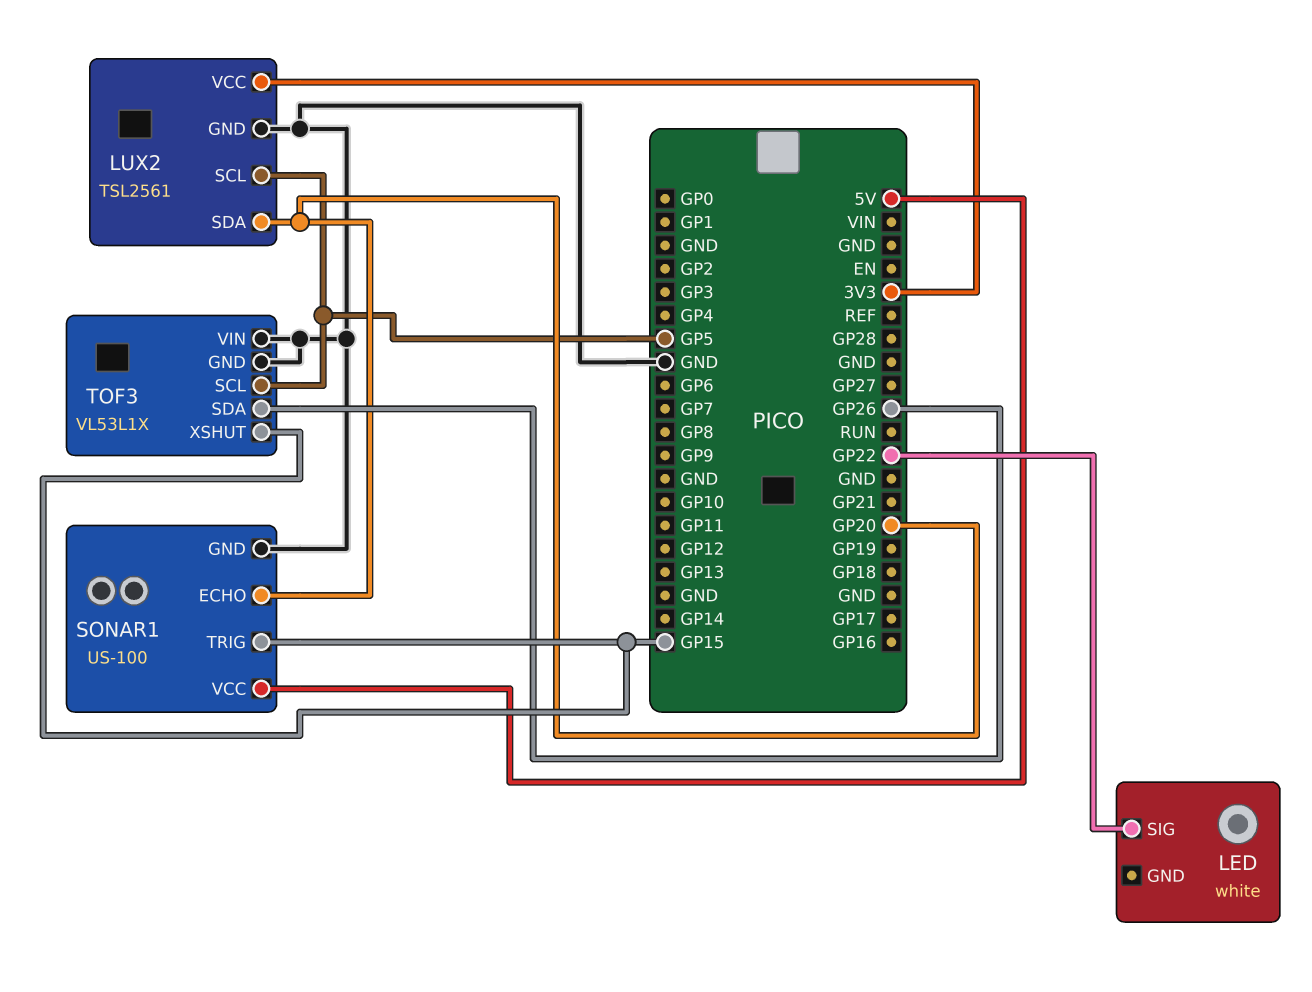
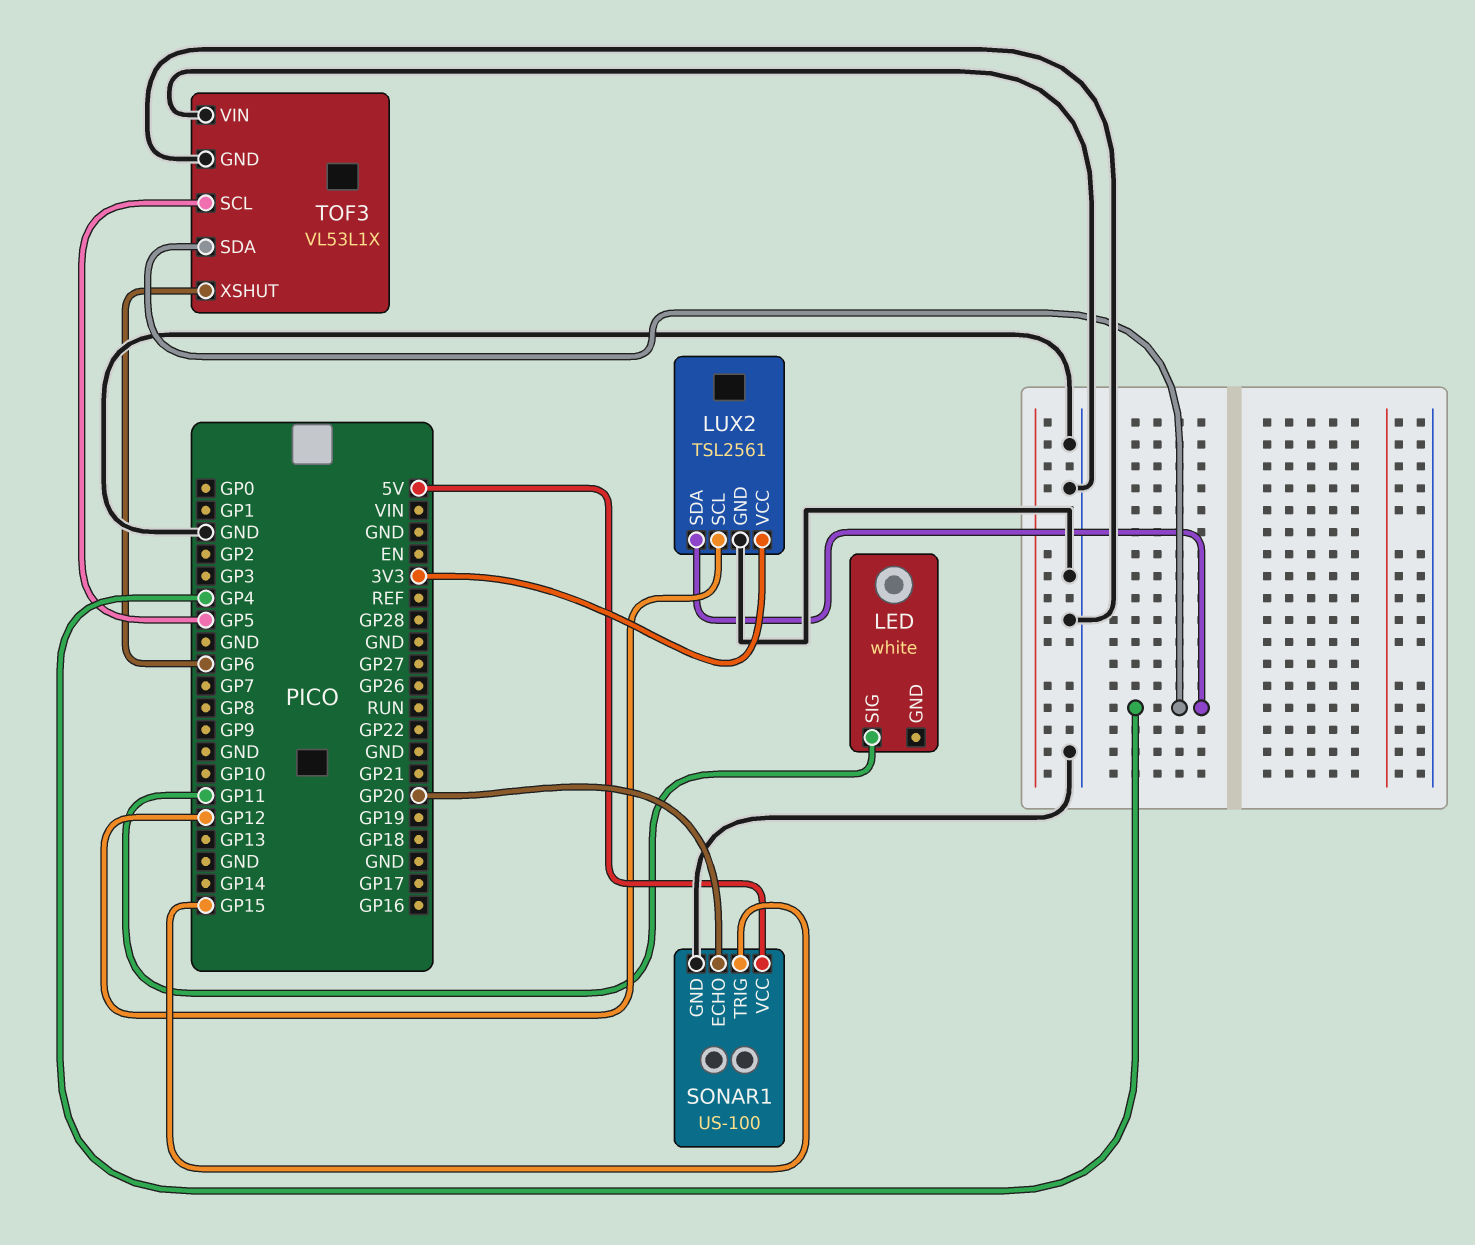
LED pin SIG: GP22 -> GP11
LUX2 pin SCL: GP5 -> GP12
LUX2 pin SDA: GP20 -> GP4
TOF3 pin SDA: GP26 -> GP4
TOF3 pin XSHUT: GP15 -> GP6

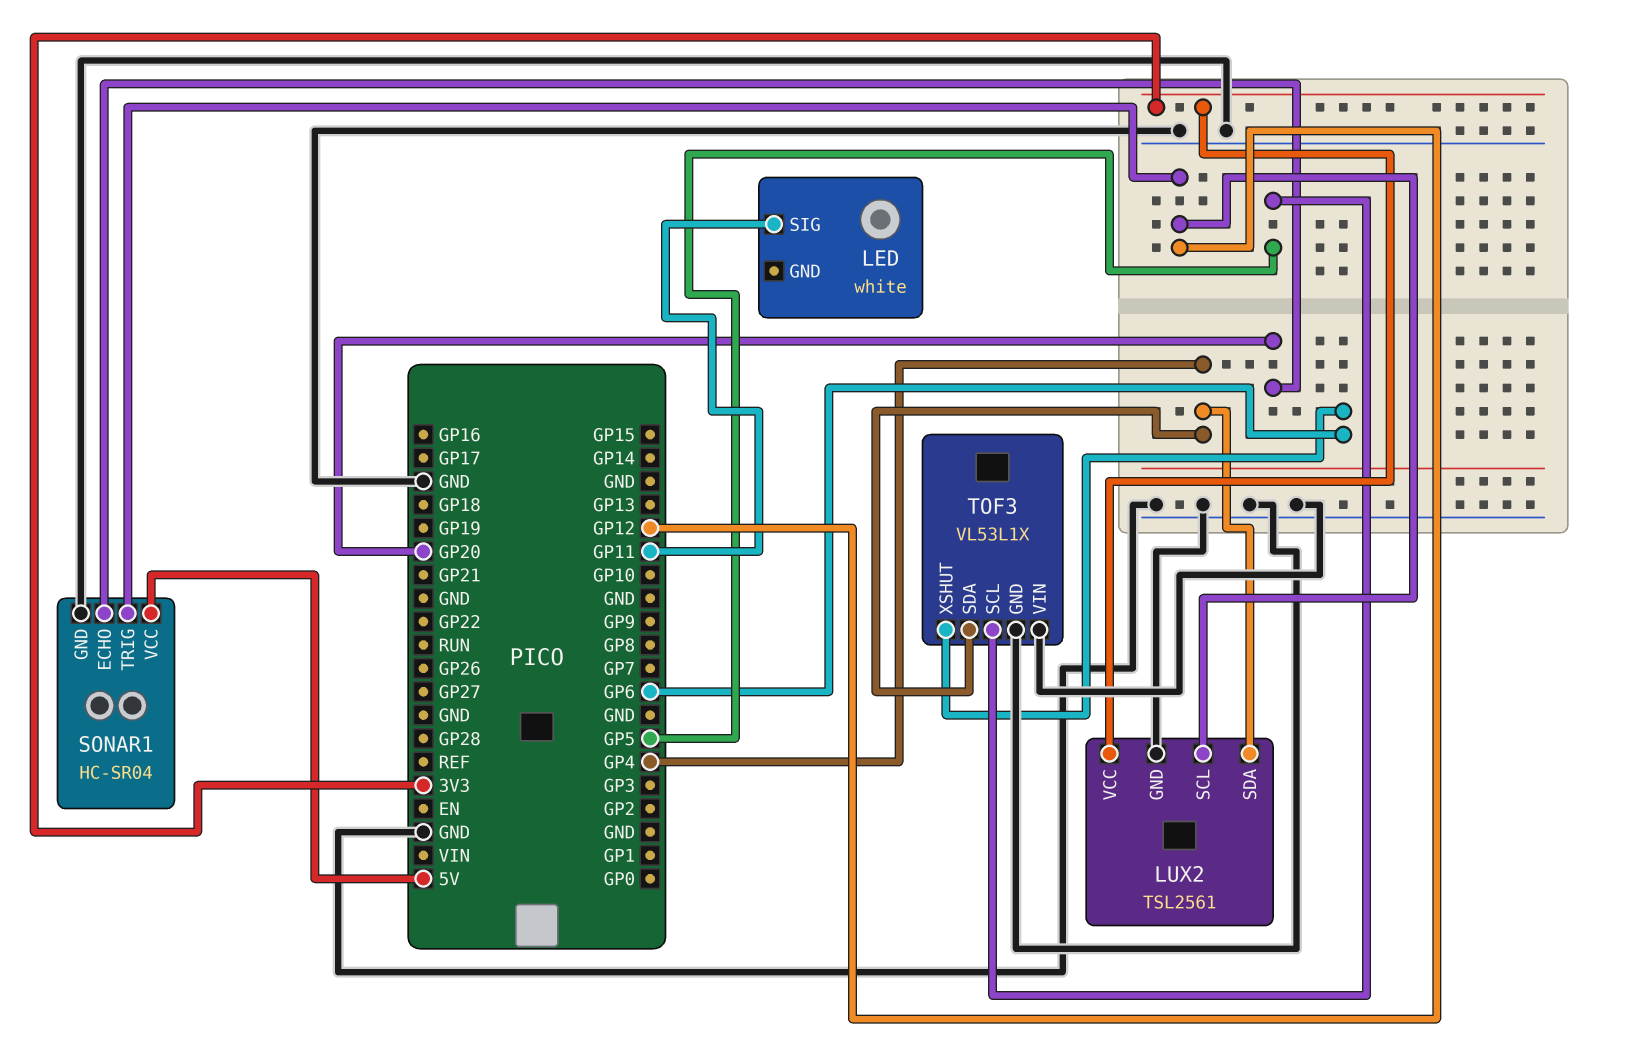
SONAR1: US-100 -> HC-SR04
SONAR1 pin TRIG: GP15 -> GP12

